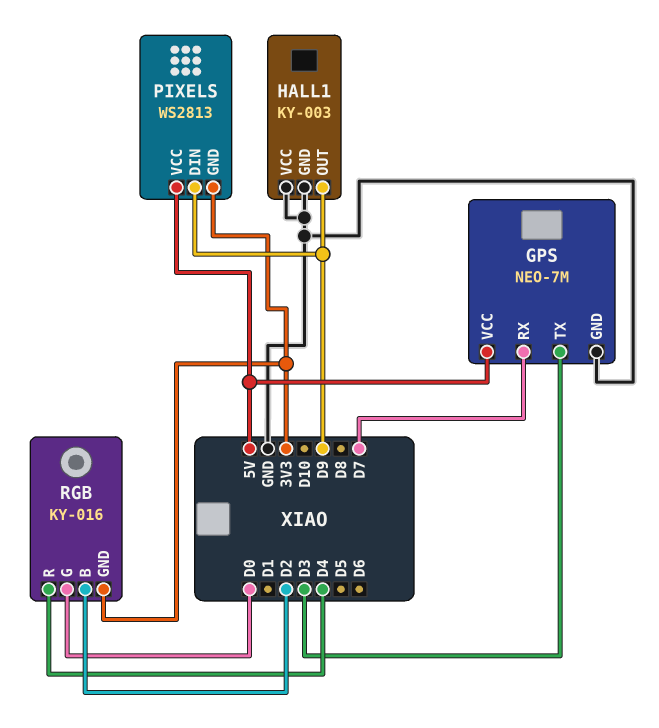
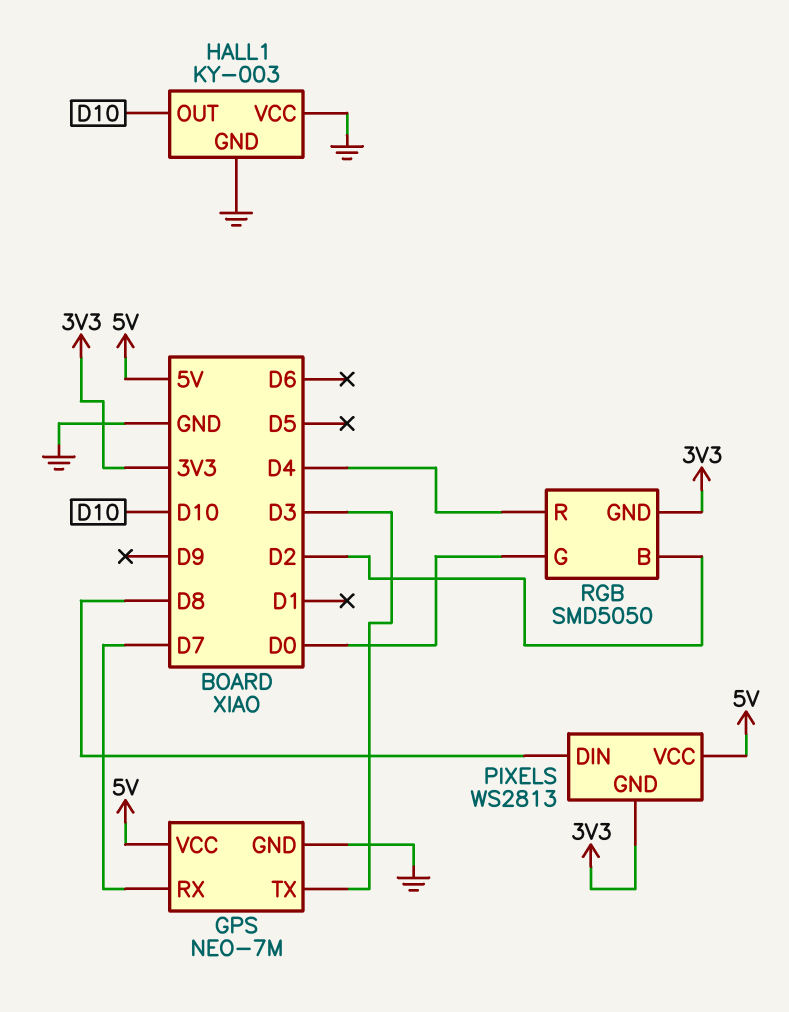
HALL1 pin OUT: D9 -> D10
PIXELS pin DIN: D9 -> D8
RGB: KY-016 -> SMD5050

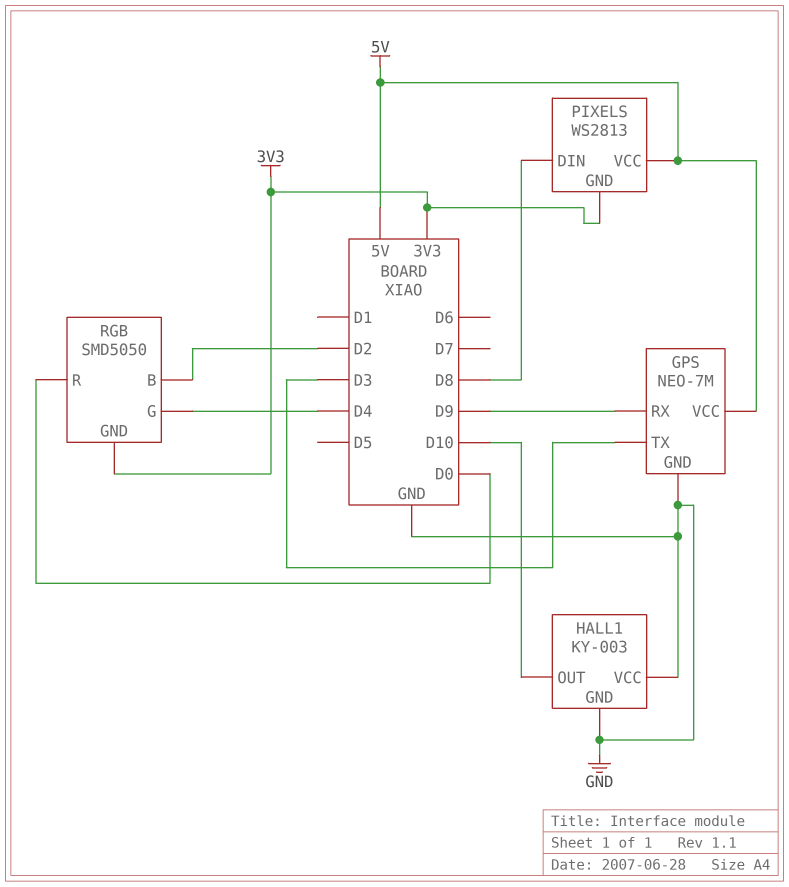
GPS pin RX: D7 -> D9
RGB pin G: D0 -> D4
RGB pin R: D4 -> D0

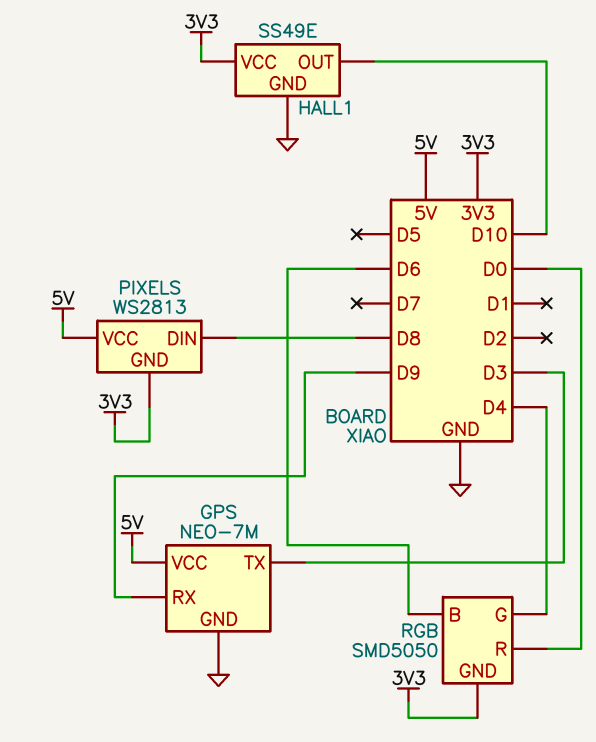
HALL1: KY-003 -> SS49E
HALL1 pin VCC: GND -> 3V3
RGB pin B: D2 -> D6

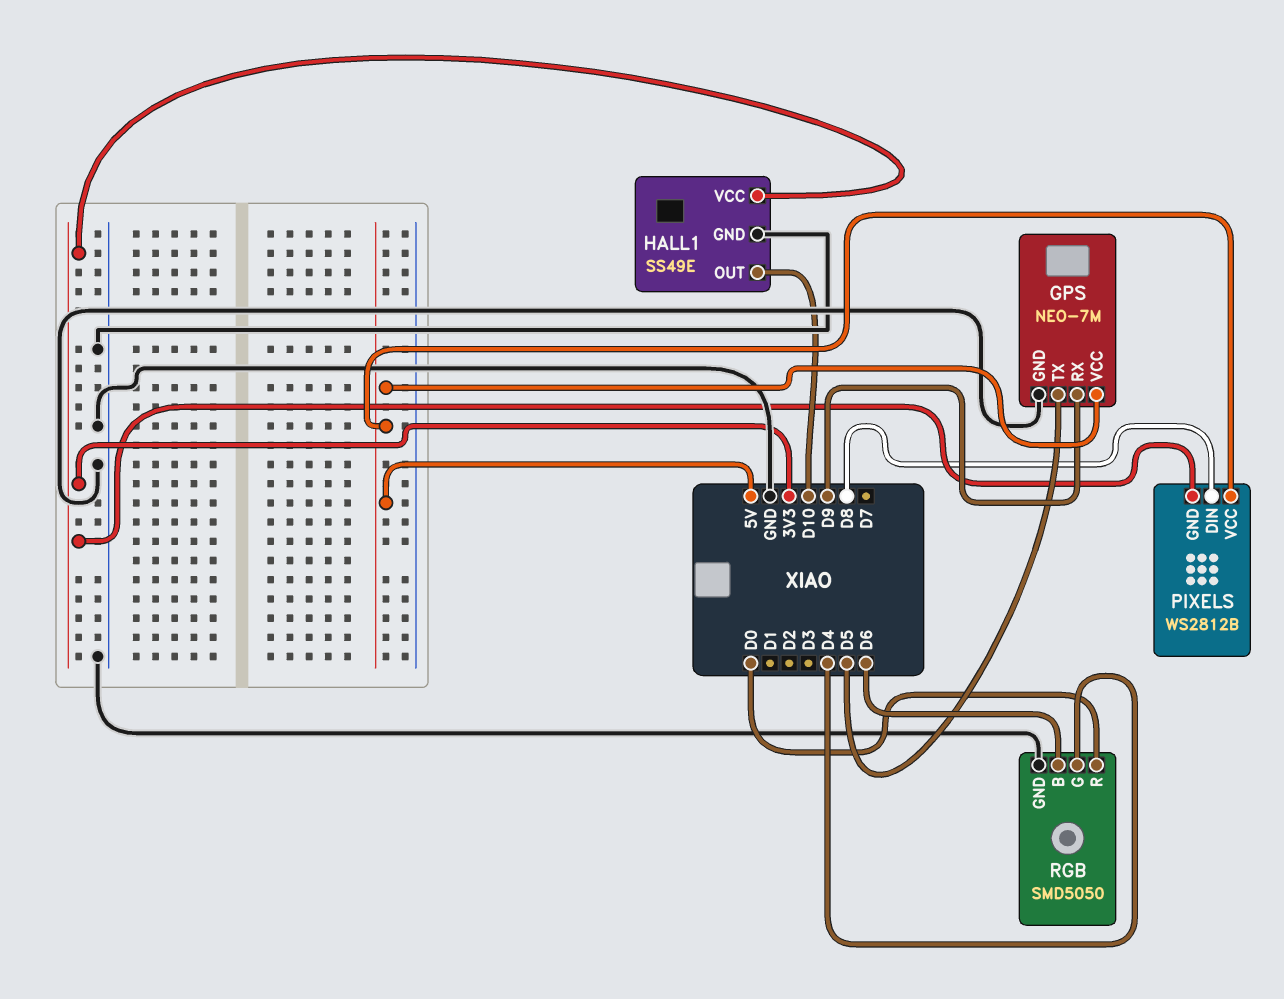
GPS pin TX: D3 -> D5
PIXELS: WS2813 -> WS2812B
RGB pin GND: 3V3 -> GND

